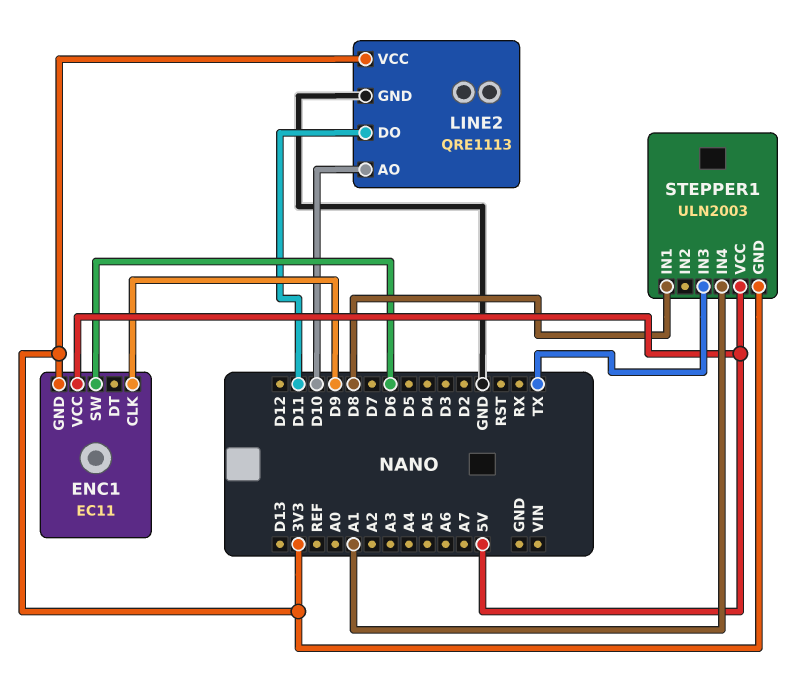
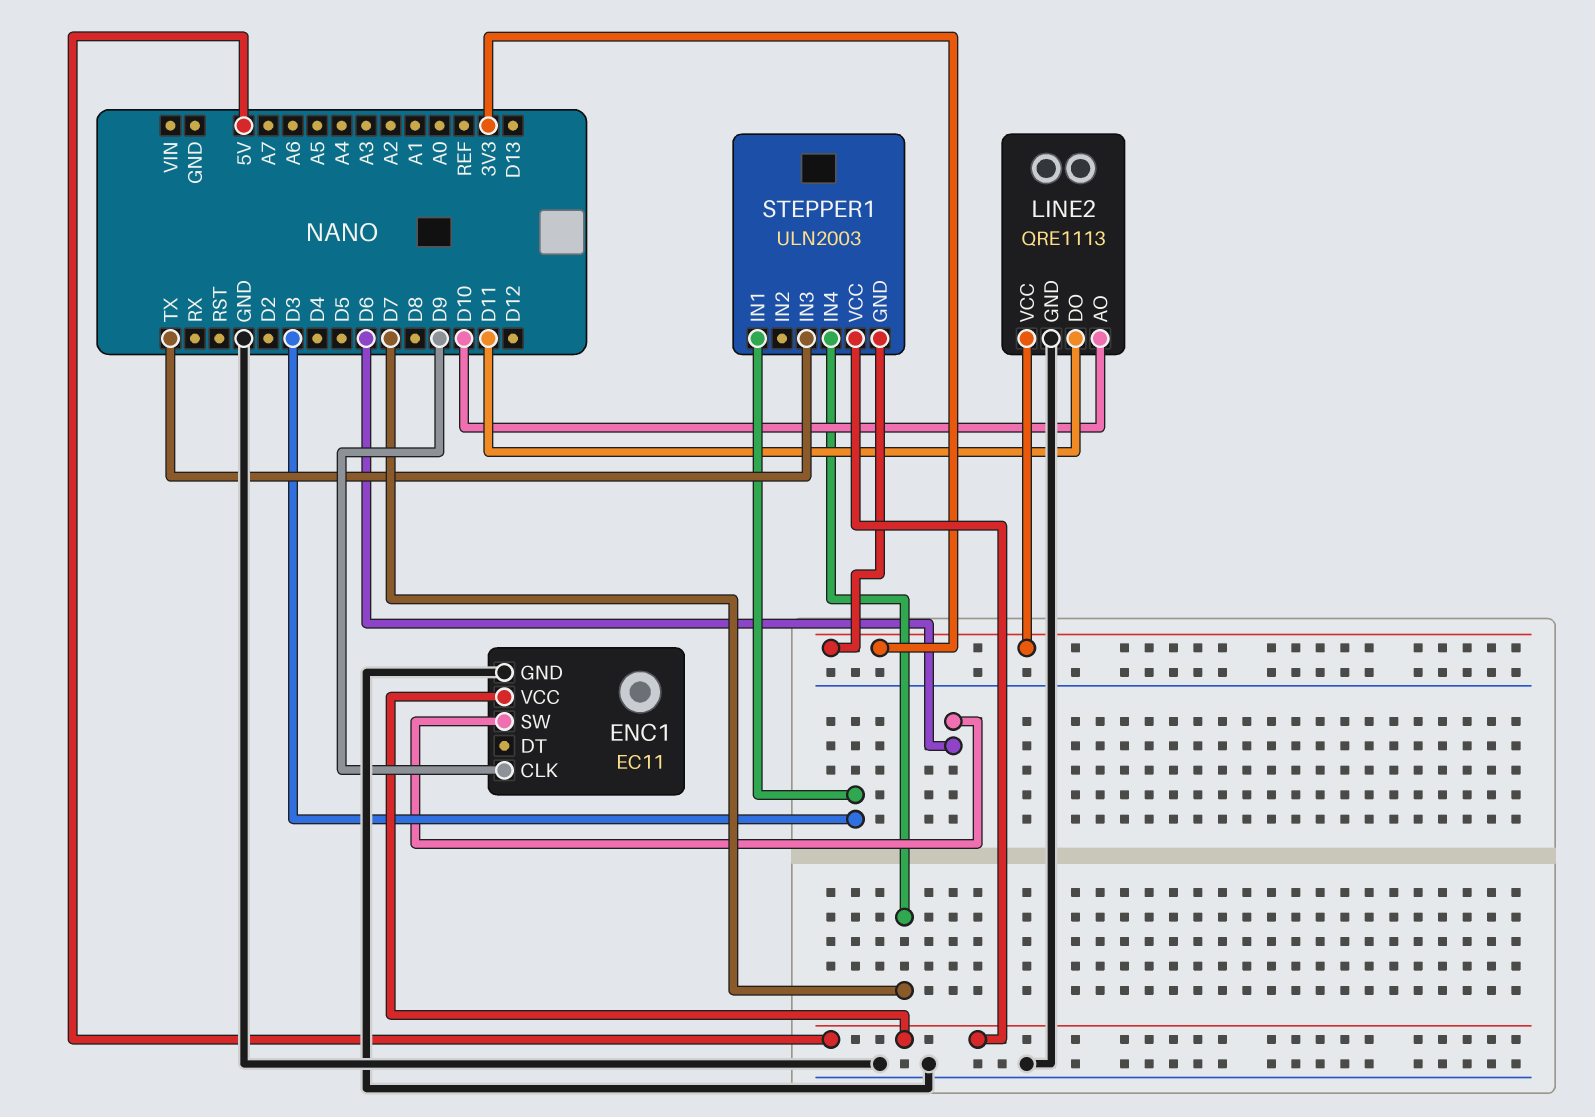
ENC1 pin GND: 3V3 -> GND
STEPPER1 pin IN1: D8 -> D3
STEPPER1 pin IN4: A1 -> D7

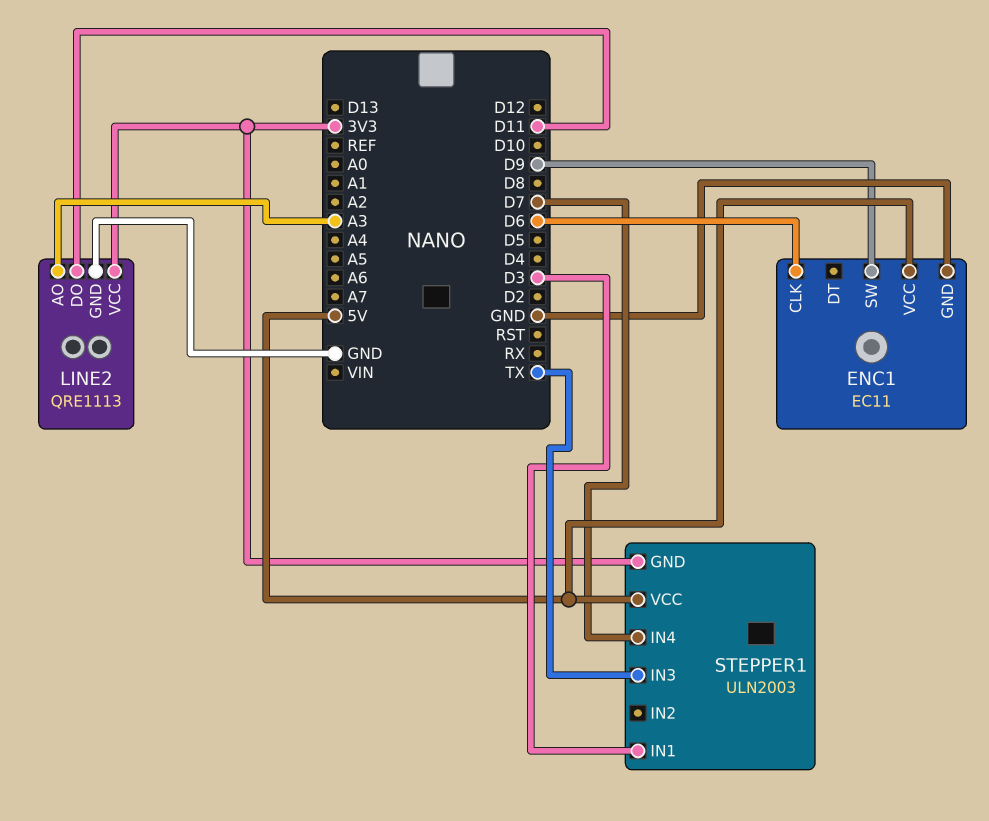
ENC1 pin CLK: D9 -> D6
ENC1 pin SW: D6 -> D9
LINE2 pin AO: D10 -> A3

